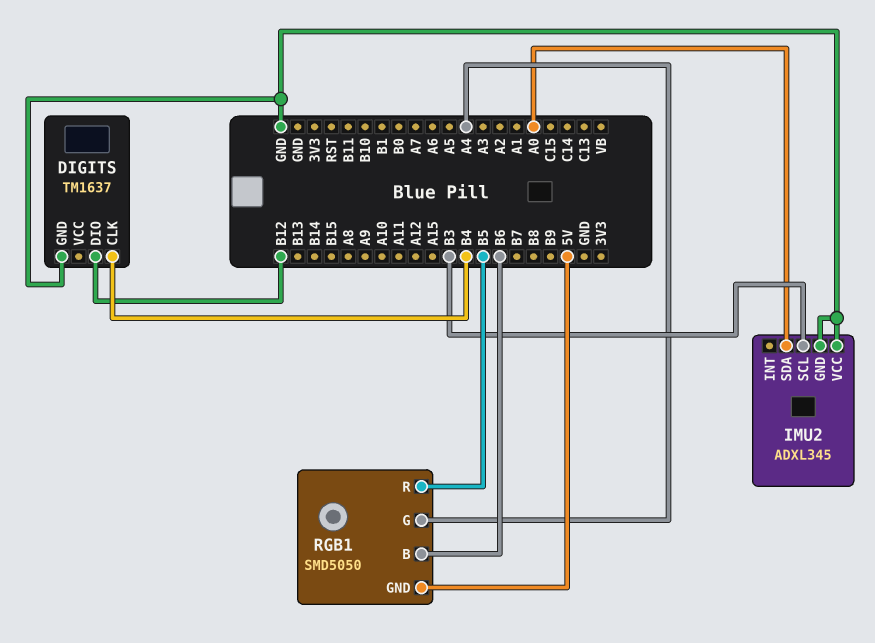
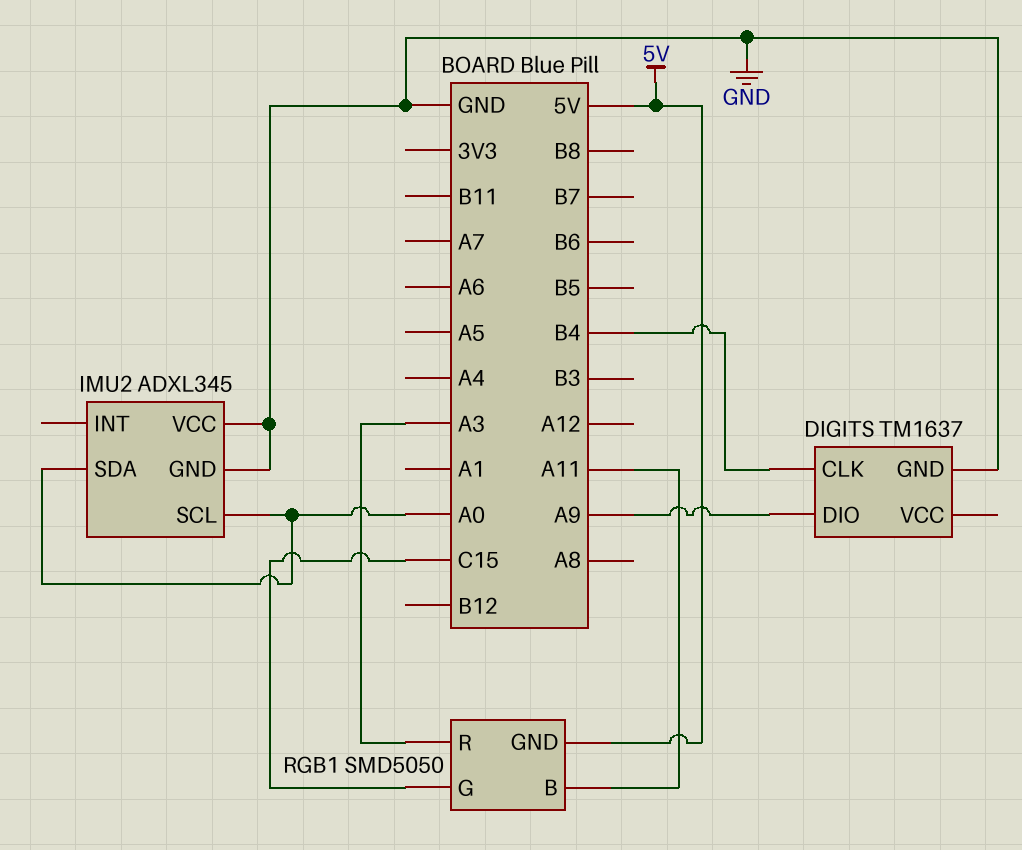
DIGITS pin DIO: B12 -> A9
IMU2 pin SCL: B3 -> A0
RGB1 pin B: B6 -> A11
RGB1 pin G: A4 -> C15
RGB1 pin R: B5 -> A3

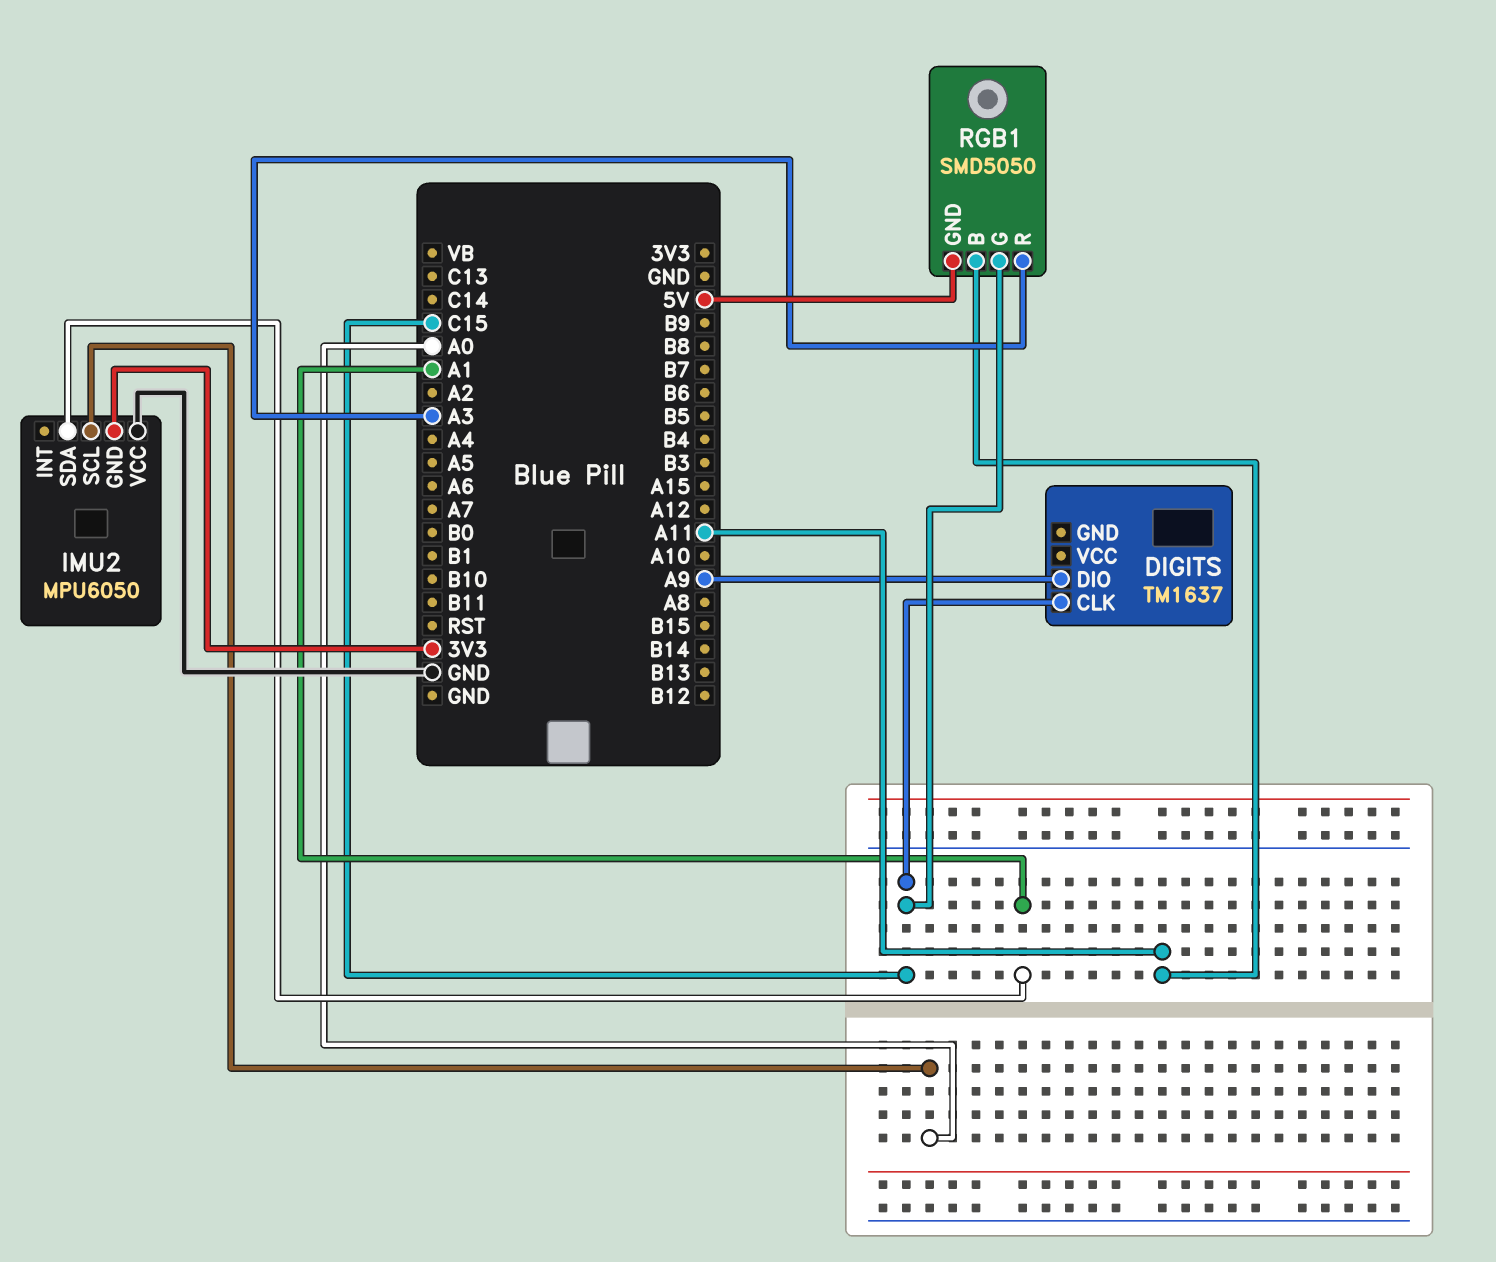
DIGITS pin CLK: B4 -> C15
DIGITS pin GND: GND -> none
IMU2: ADXL345 -> MPU6050
IMU2 pin GND: GND -> 3V3
IMU2 pin SDA: A0 -> A1

